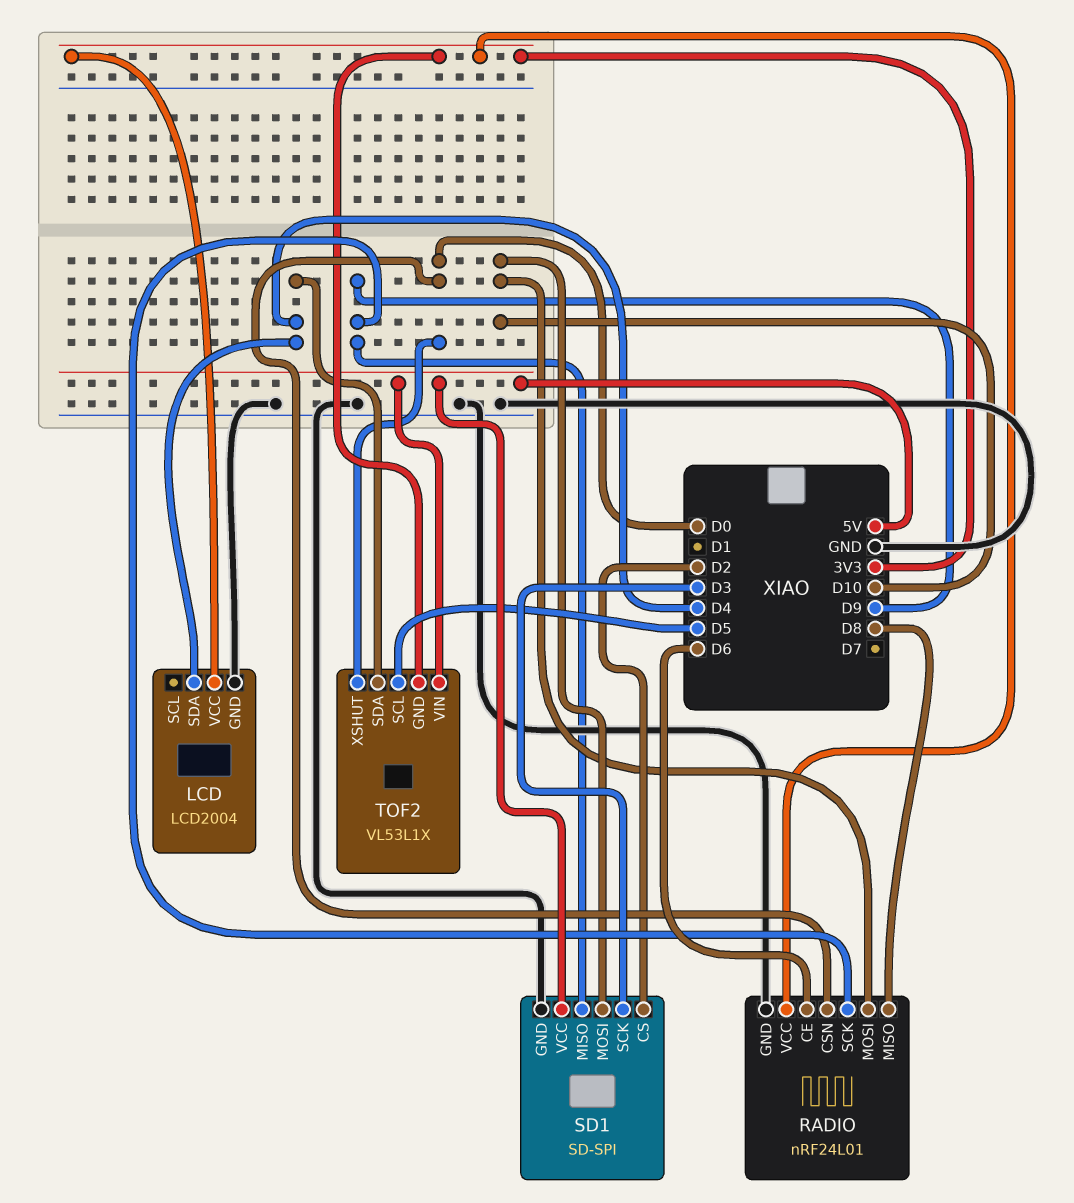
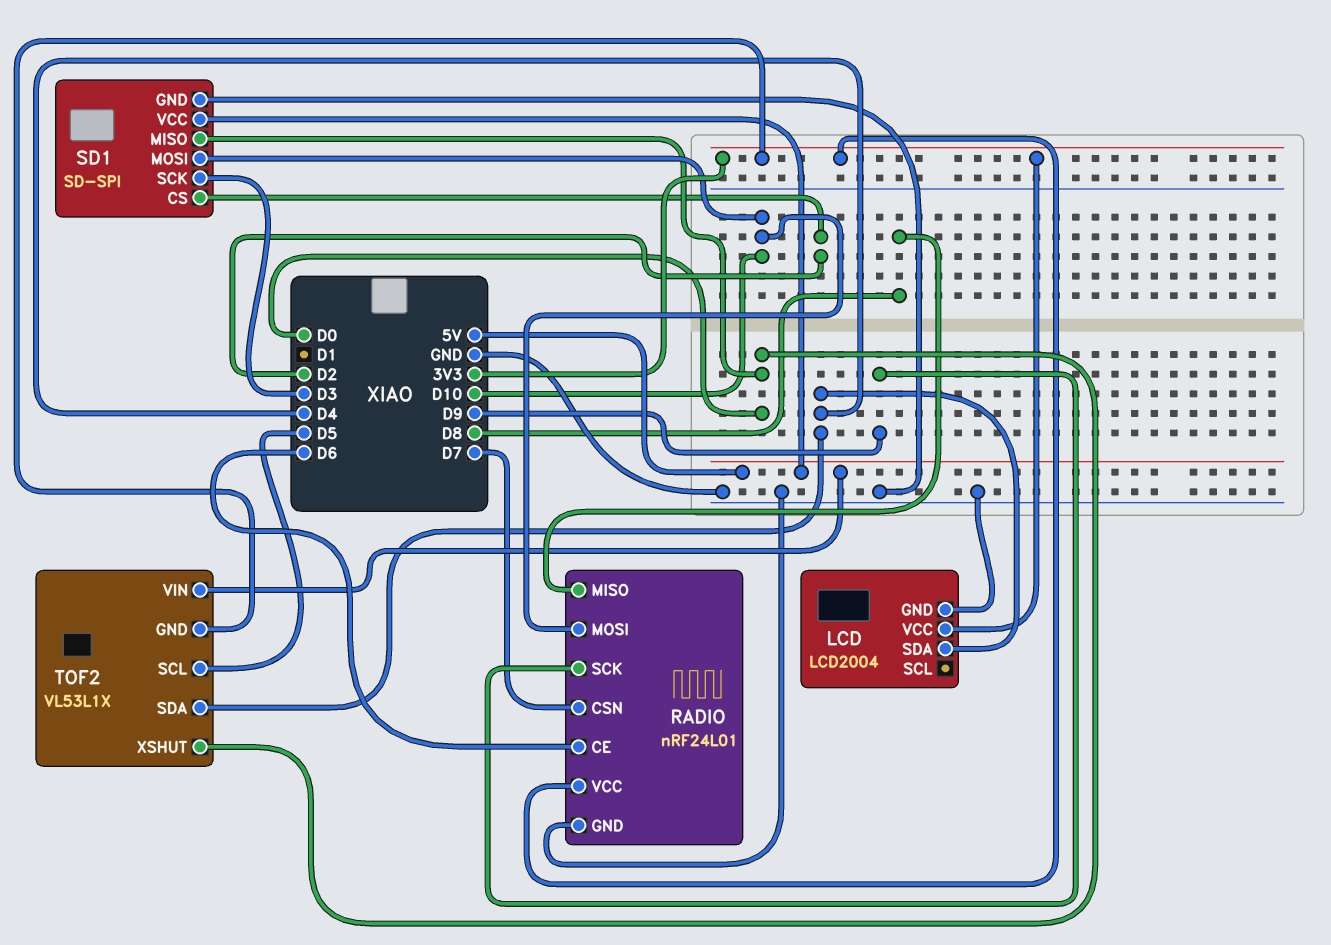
RADIO pin CSN: D0 -> D7
SD1 pin MISO: D9 -> D0

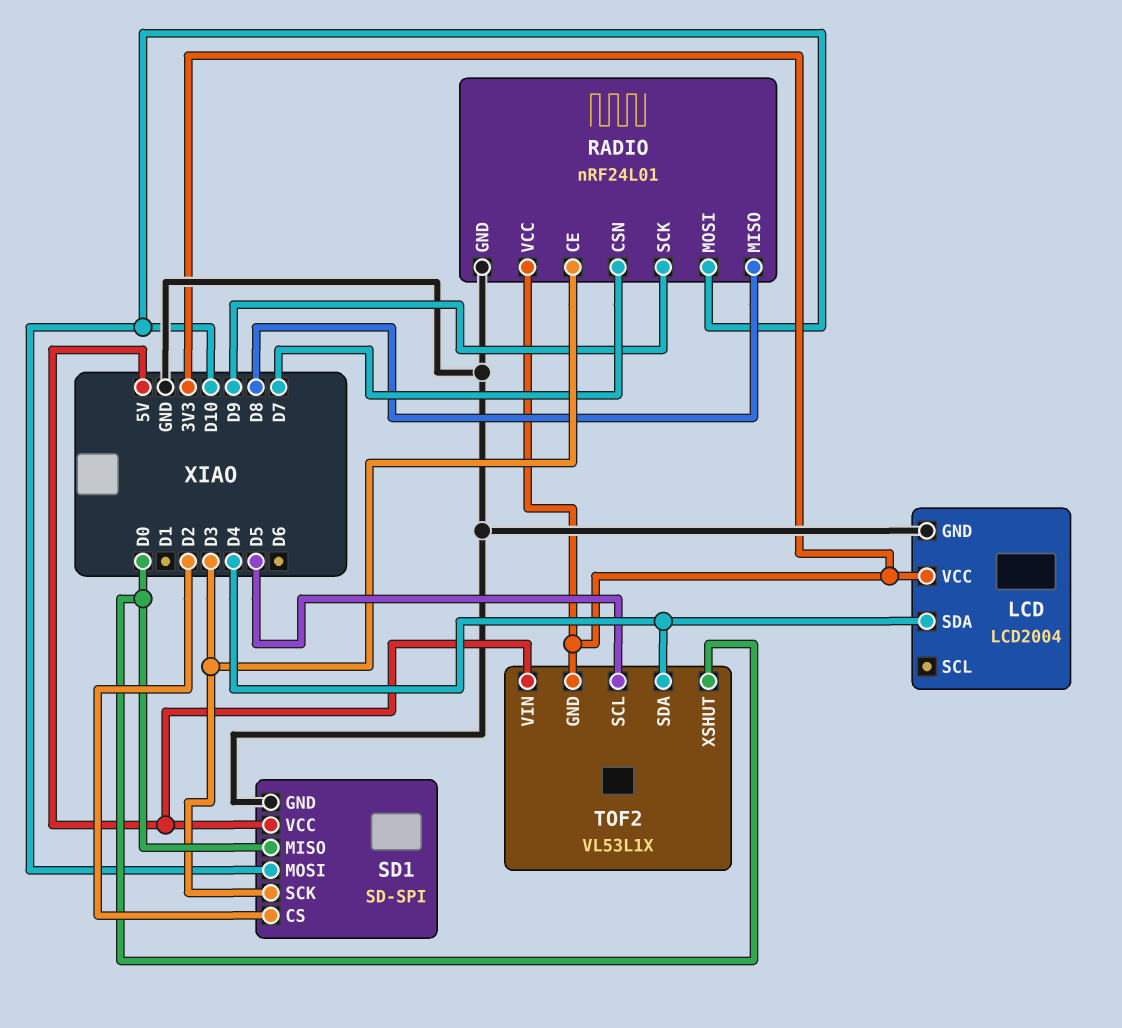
RADIO pin CE: D6 -> D3

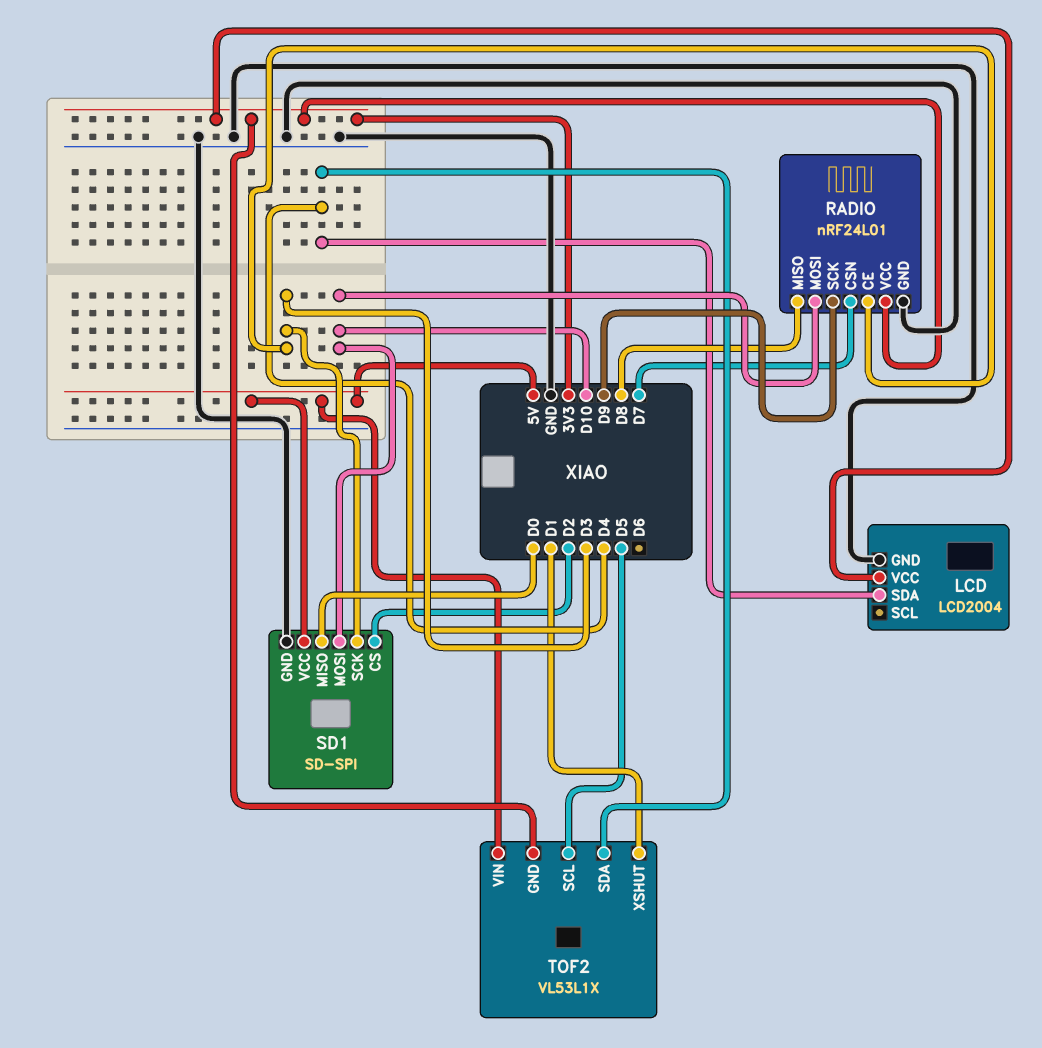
TOF2 pin XSHUT: D0 -> D1

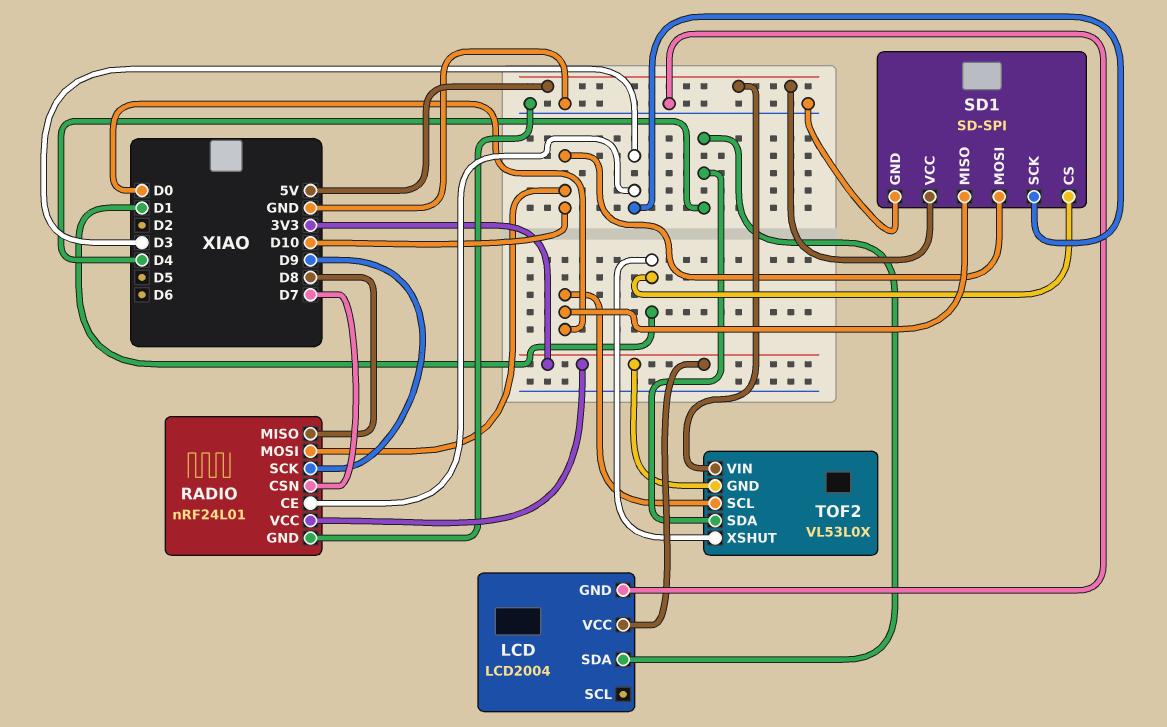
SD1 pin CS: D2 -> D1
TOF2: VL53L1X -> VL53L0X
TOF2 pin SCL: D5 -> D0

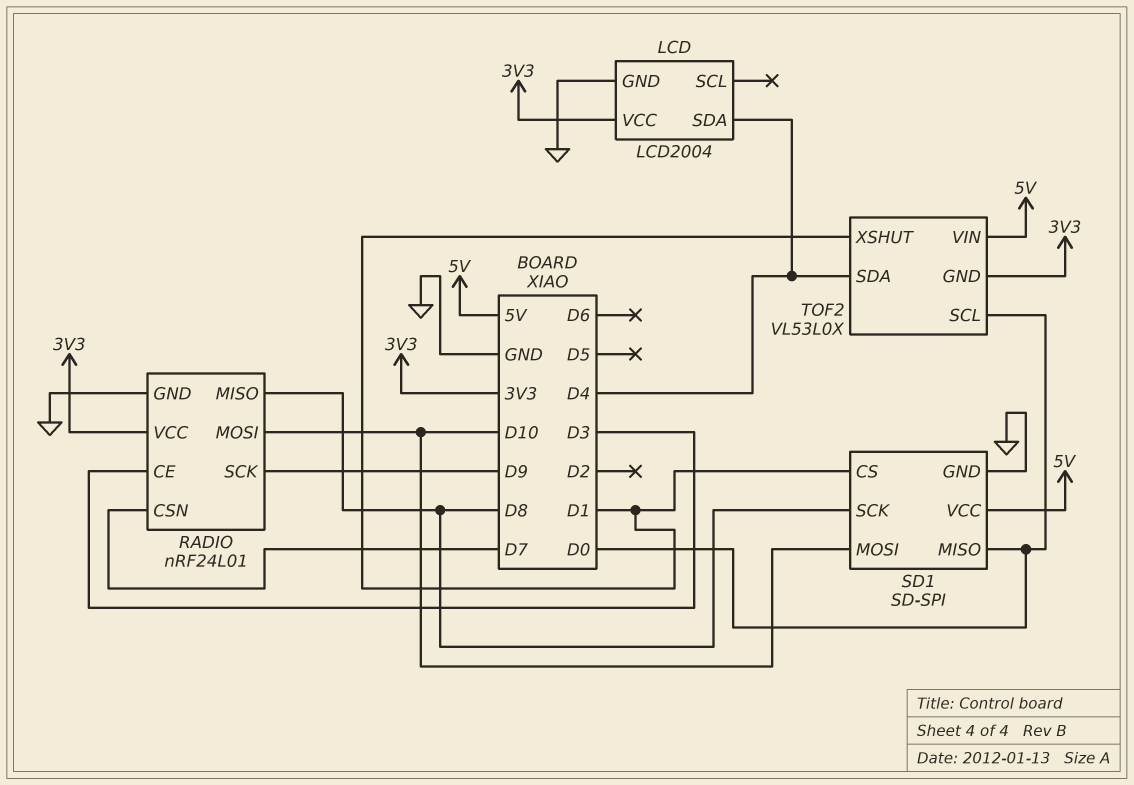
SD1 pin SCK: D3 -> D8

